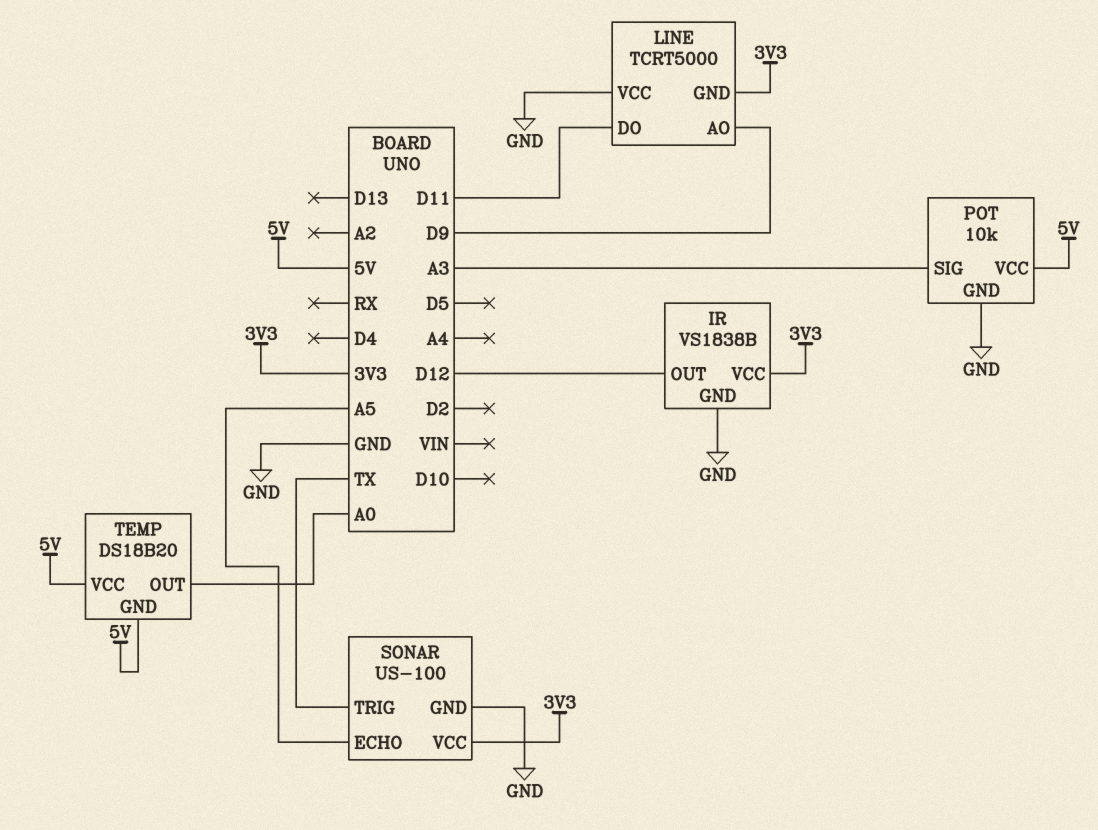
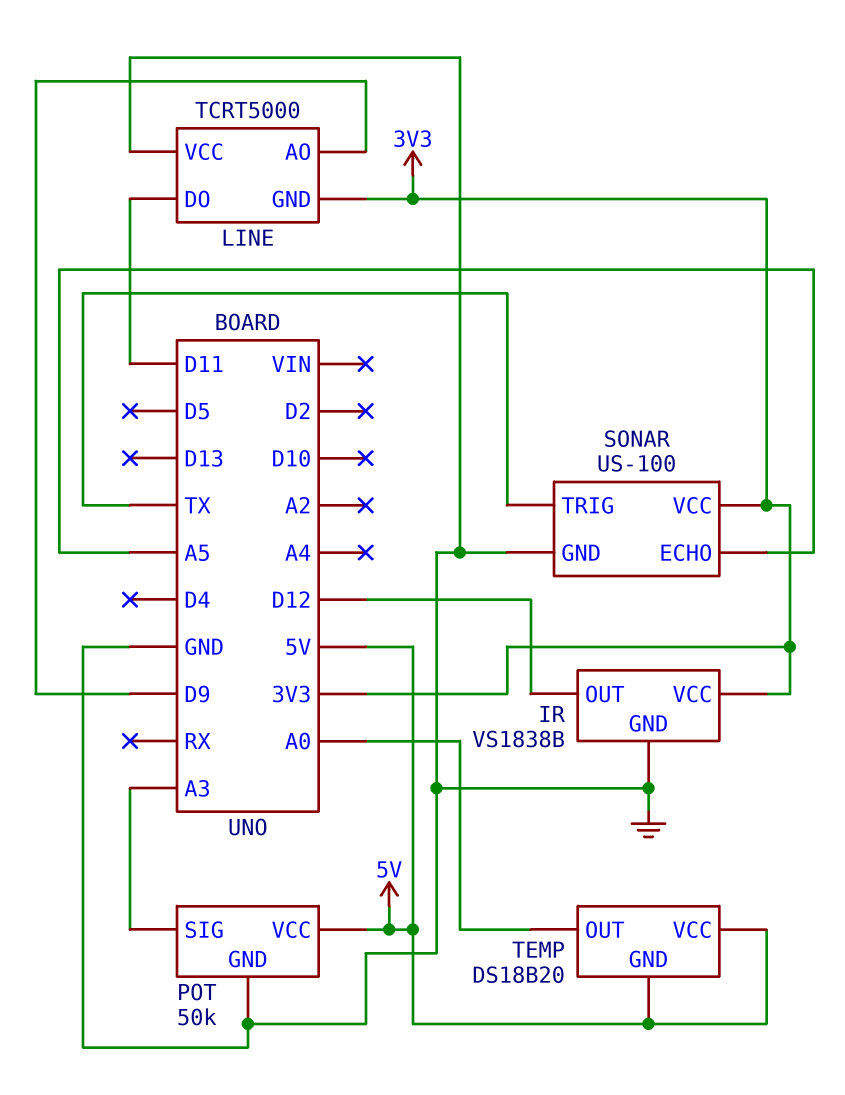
POT: 10k -> 50k

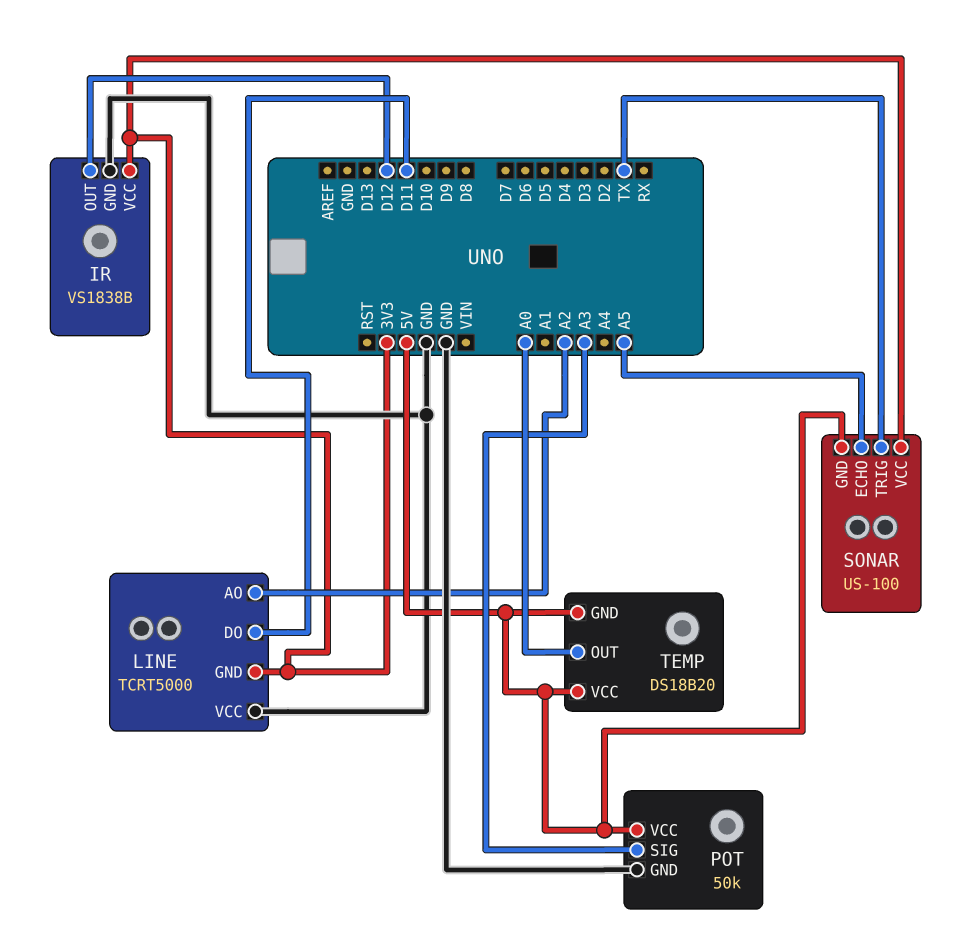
LINE pin AO: D9 -> A2
SONAR pin GND: GND -> 5V

